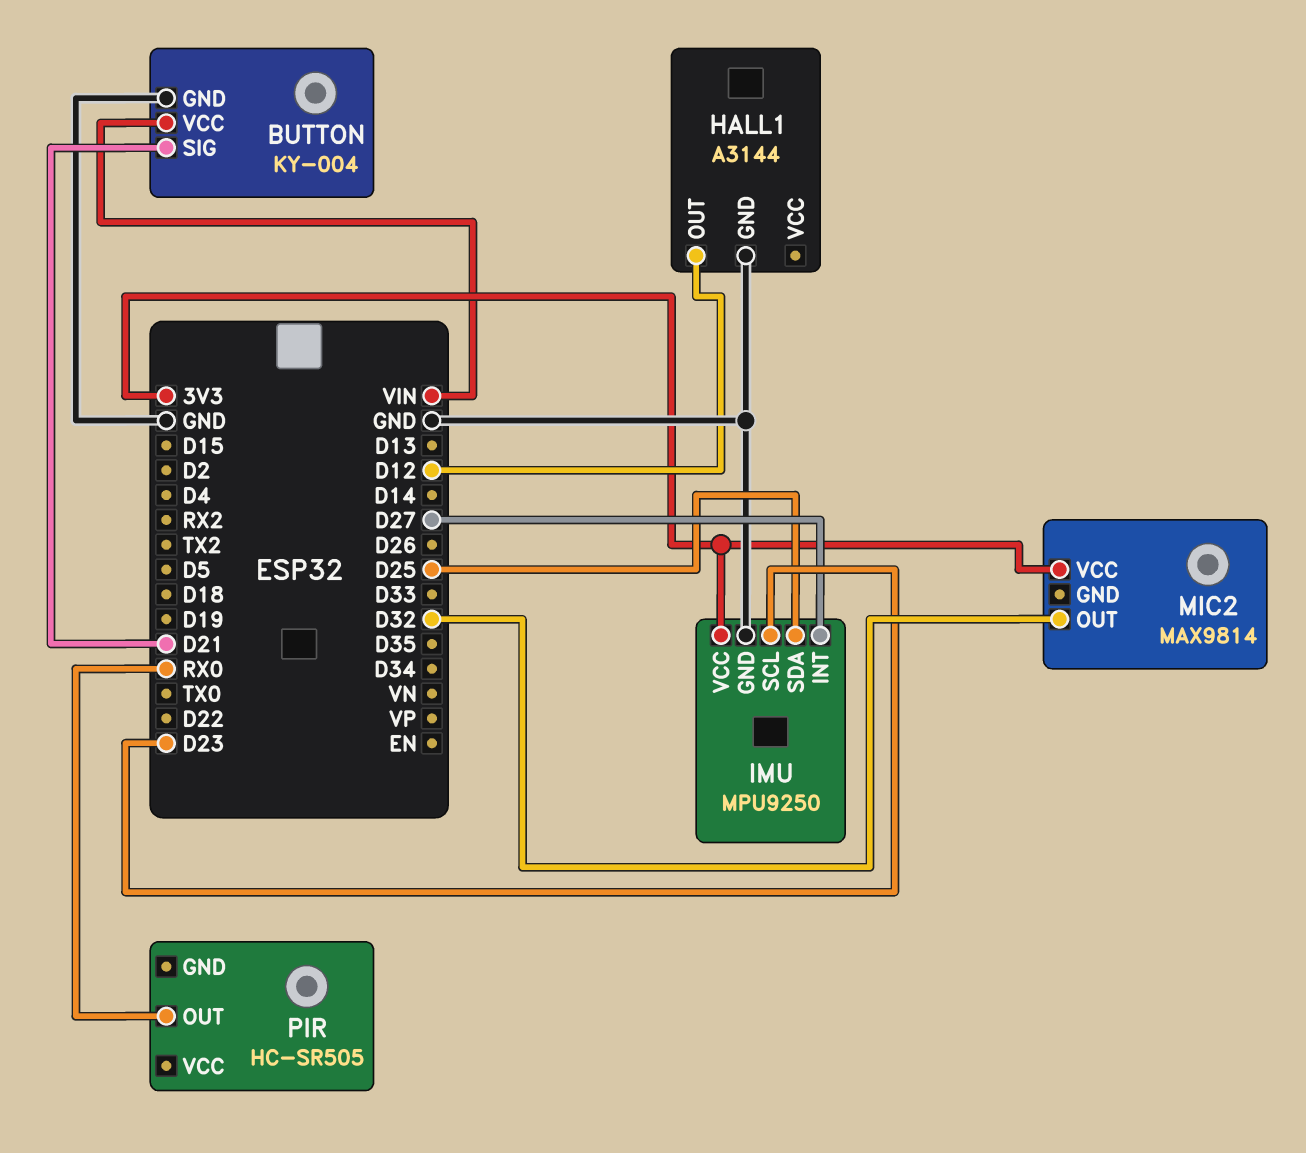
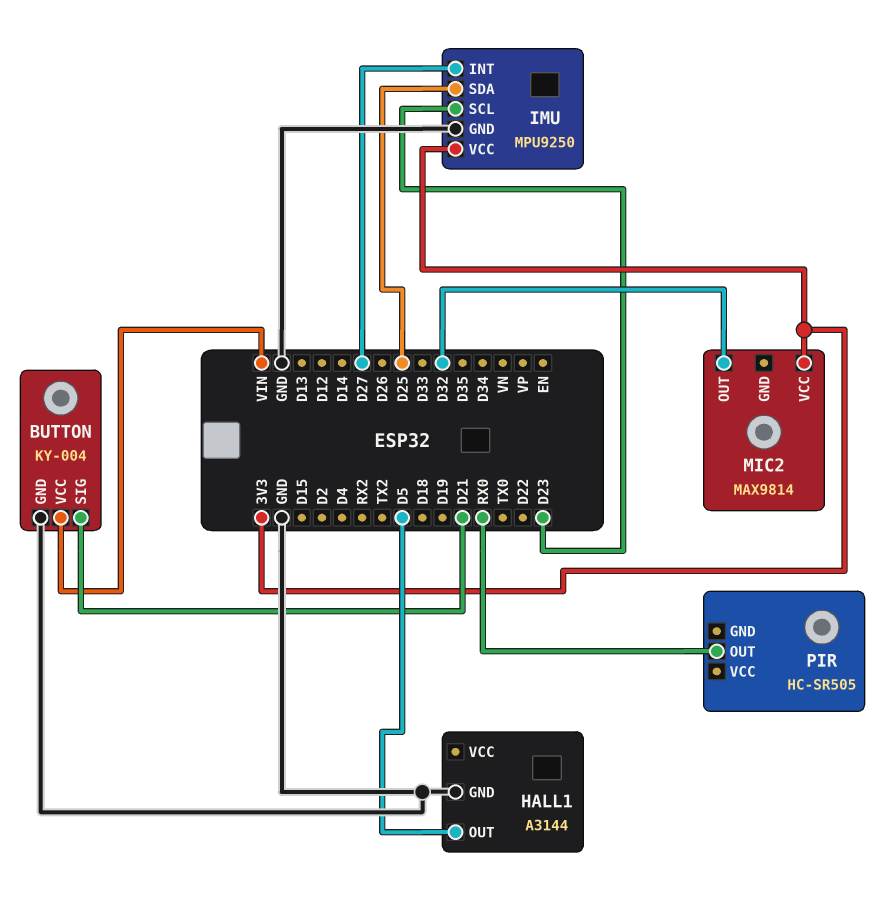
HALL1 pin OUT: D12 -> D5

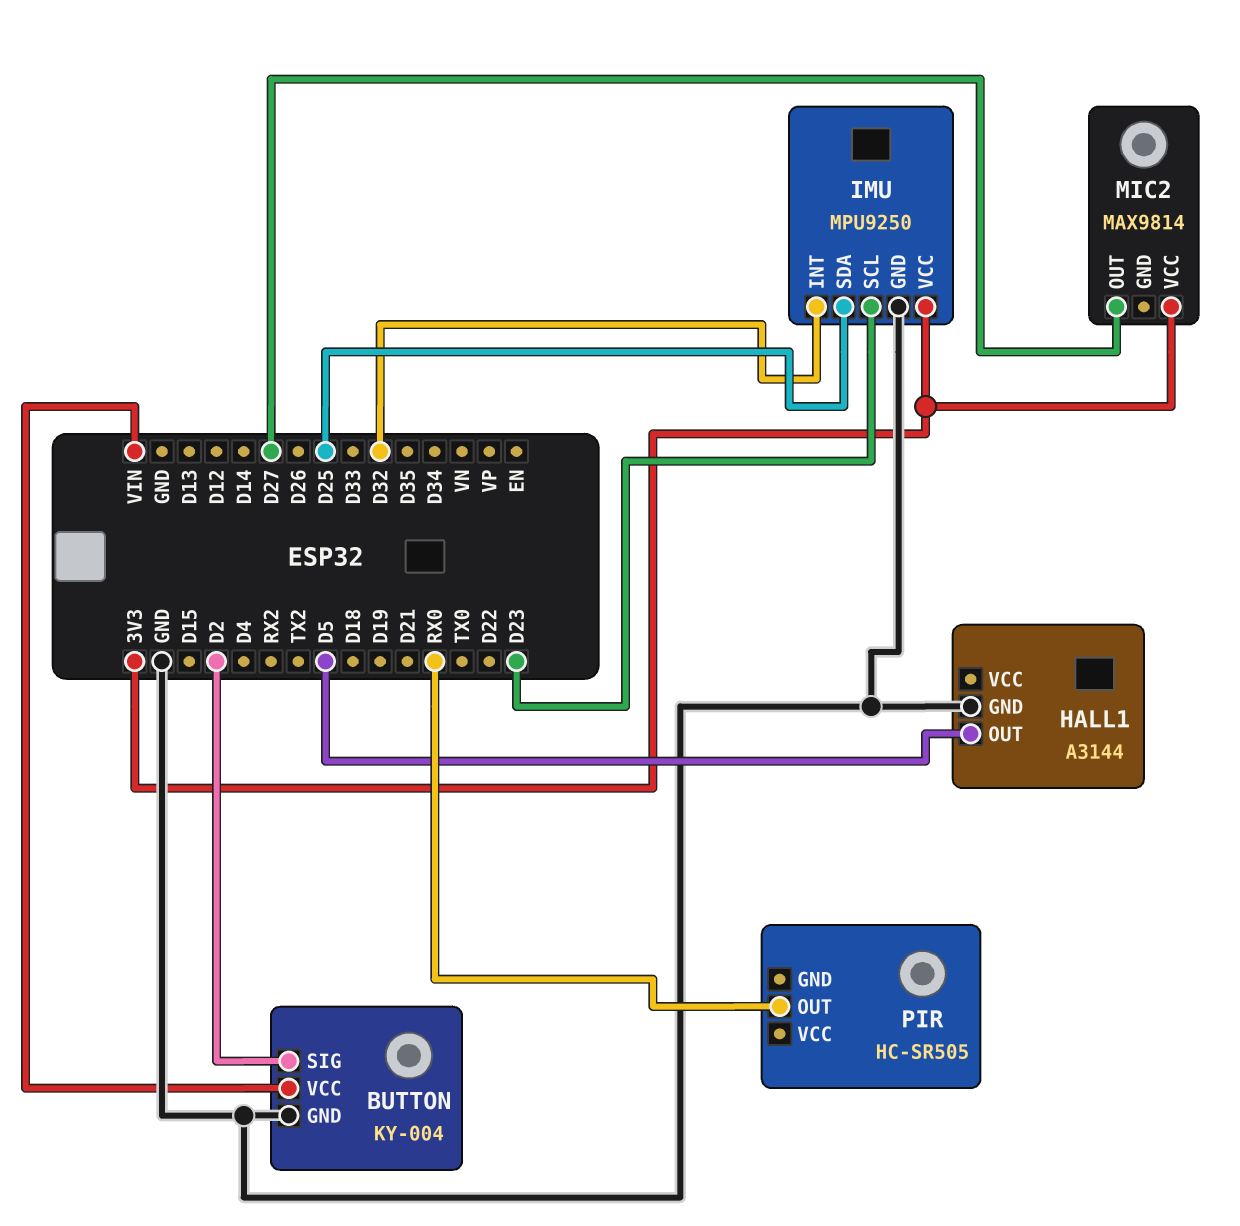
BUTTON pin SIG: D21 -> D2
IMU pin INT: D27 -> D32
MIC2 pin OUT: D32 -> D27

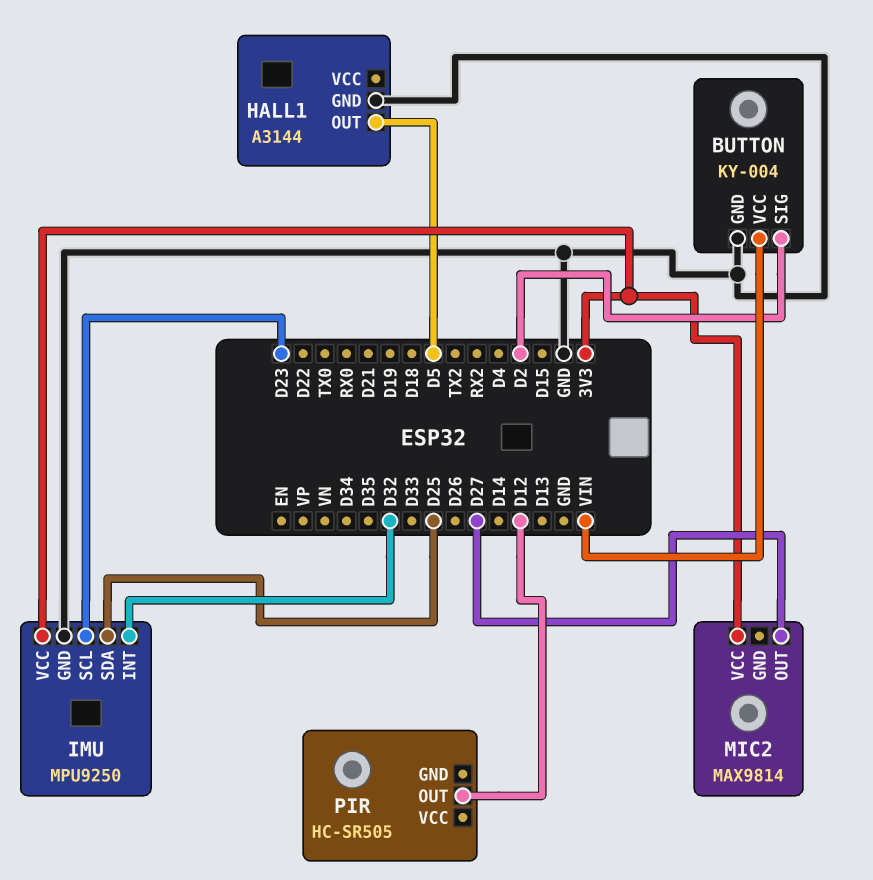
PIR pin OUT: RX0 -> D12

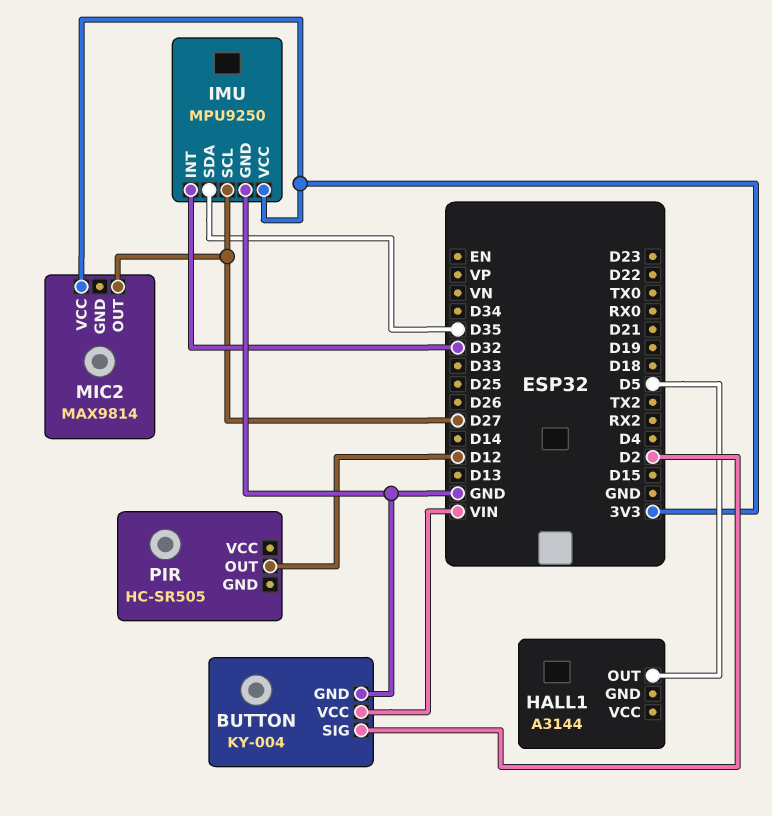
HALL1 pin GND: GND -> none
IMU pin SCL: D23 -> D27
IMU pin SDA: D25 -> D35

